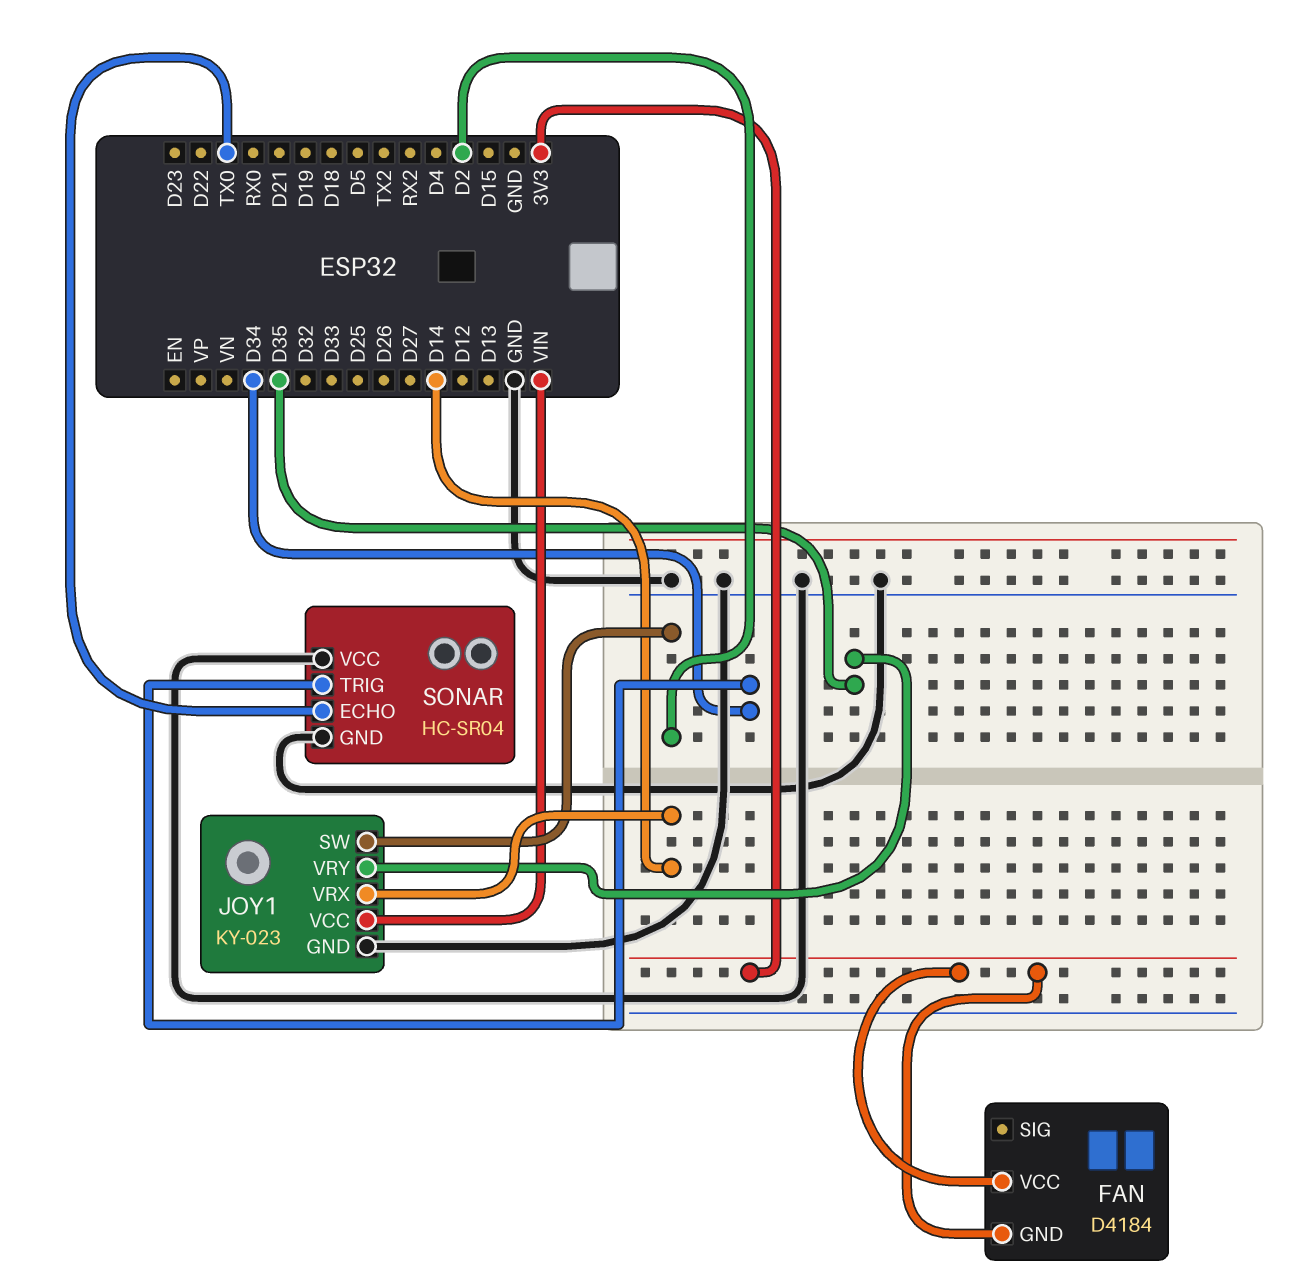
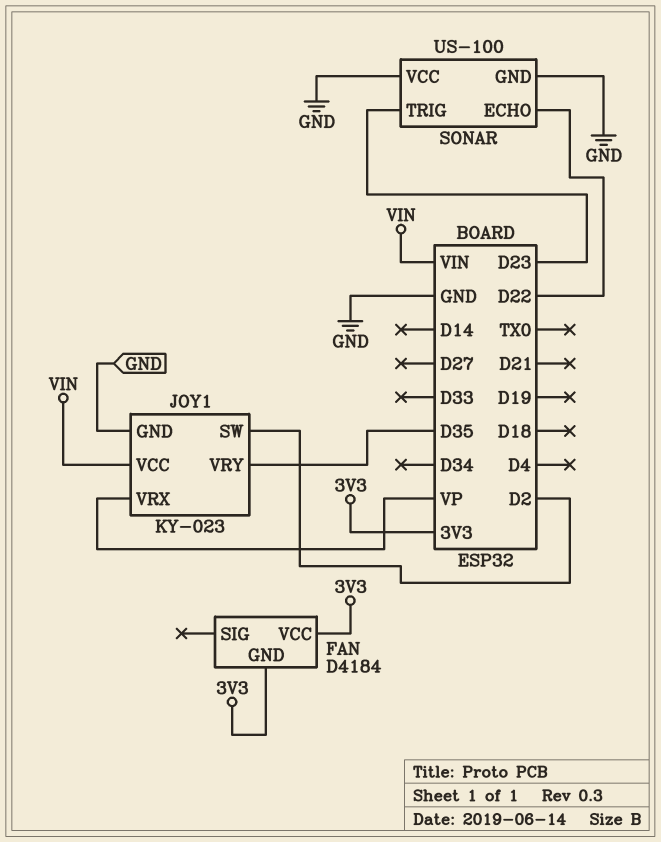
JOY1 pin VRX: D14 -> VP
SONAR: HC-SR04 -> US-100
SONAR pin ECHO: TX0 -> D22
SONAR pin TRIG: D34 -> D23

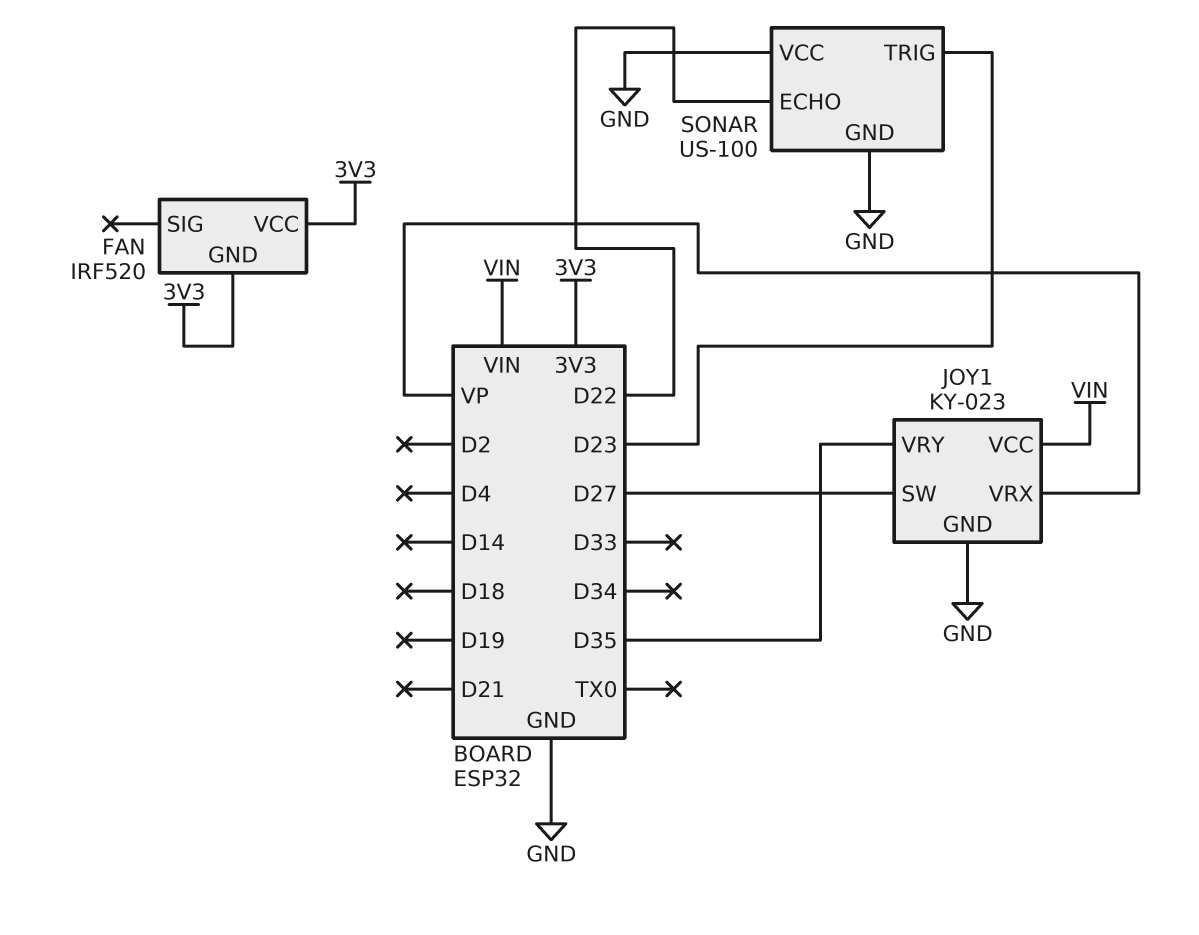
FAN: D4184 -> IRF520
JOY1 pin SW: D2 -> D27

